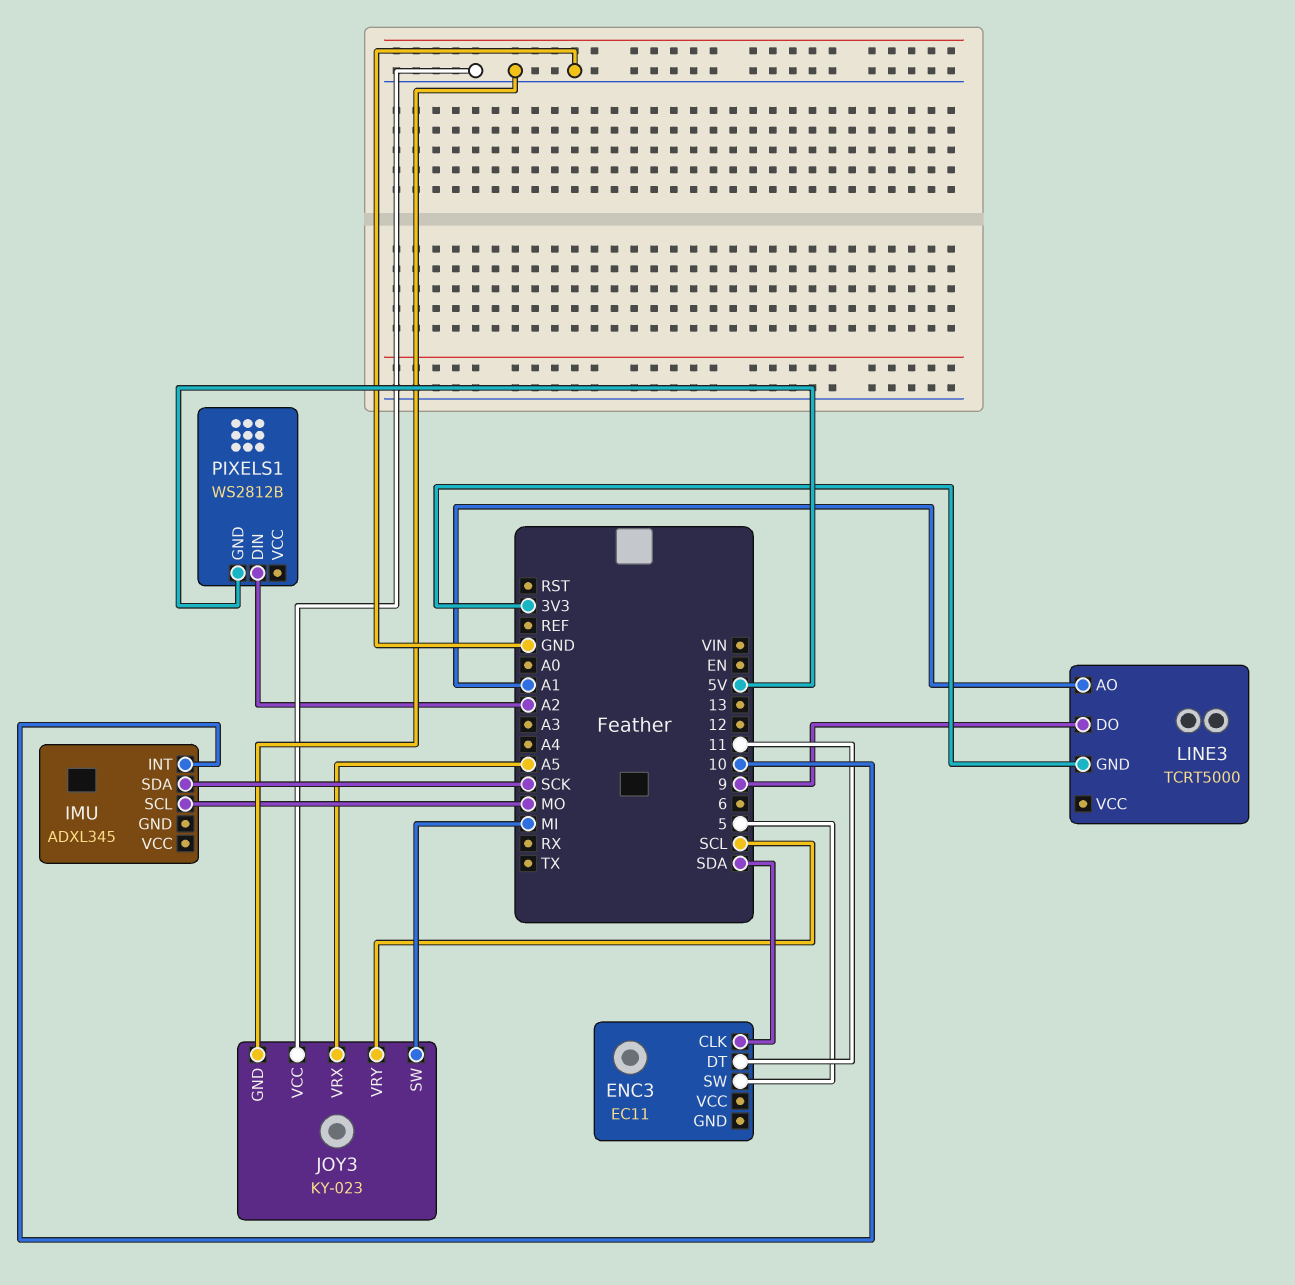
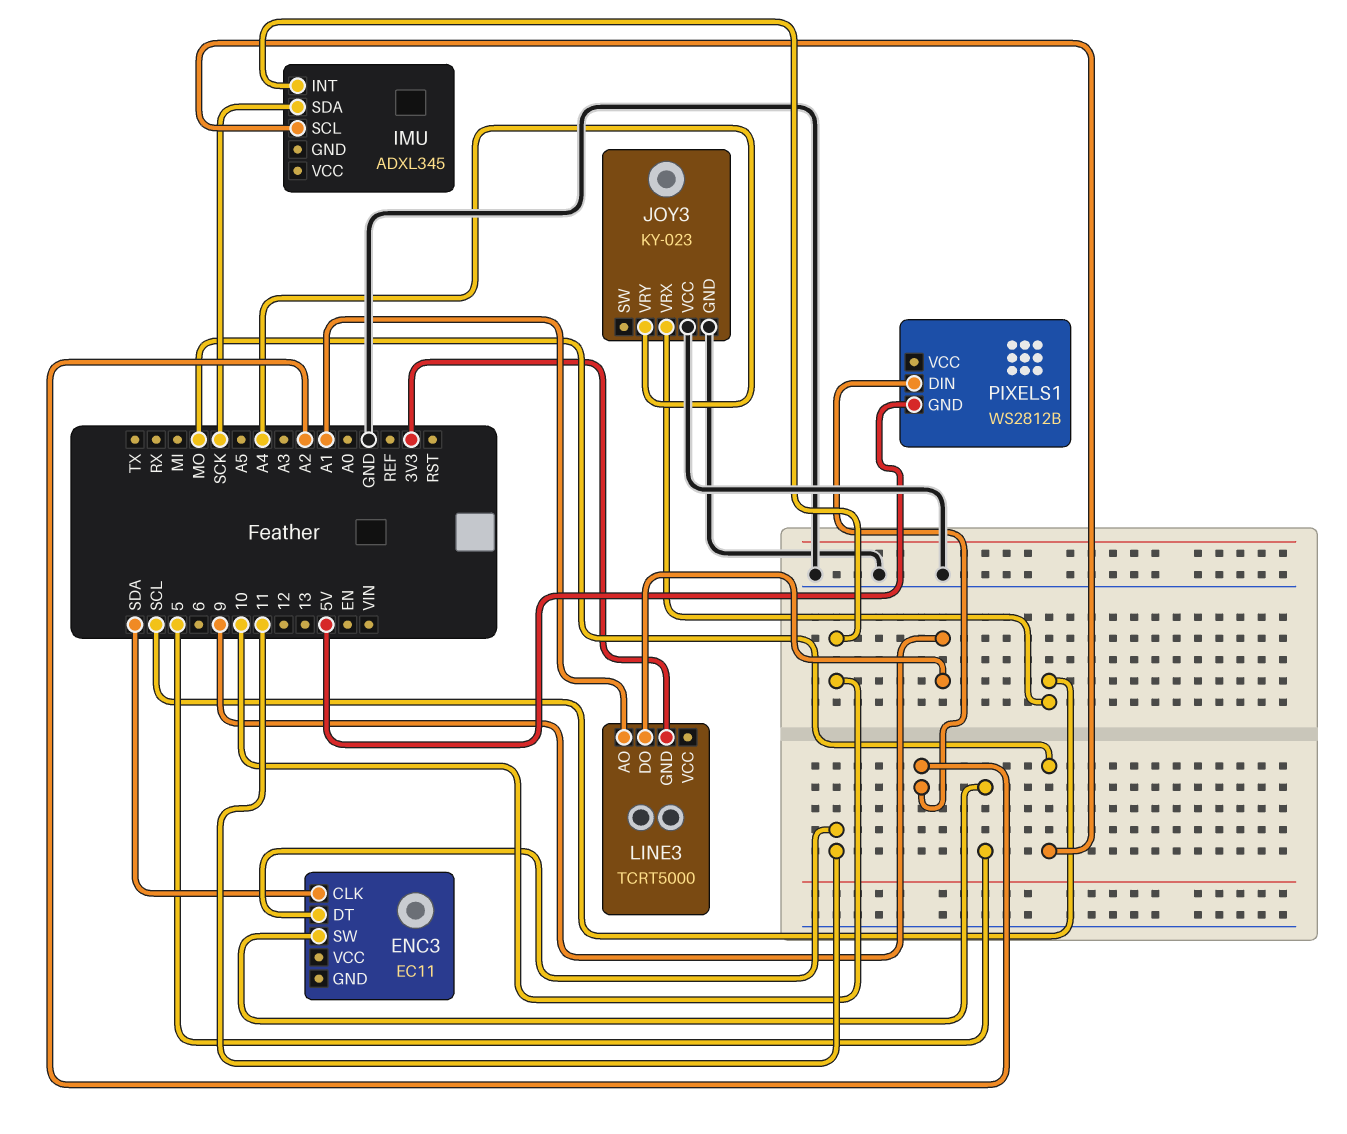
JOY3 pin SW: MI -> none
JOY3 pin VRX: A5 -> SCL
JOY3 pin VRY: SCL -> A4

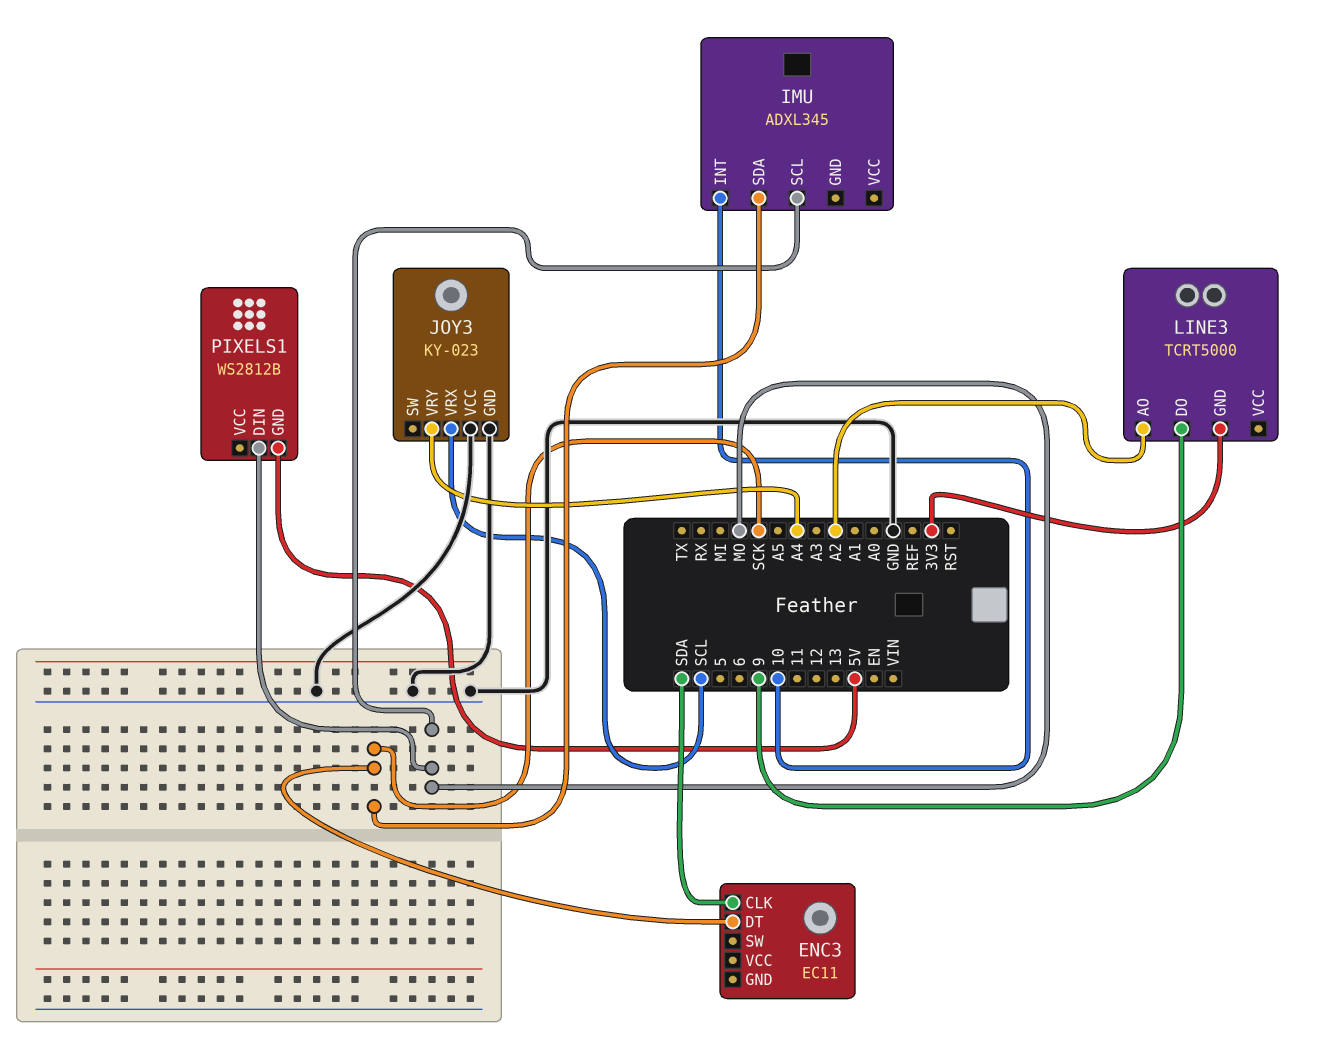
ENC3 pin DT: 11 -> SCK
ENC3 pin SW: 5 -> none
LINE3 pin AO: A1 -> A2
PIXELS1 pin DIN: A2 -> MO

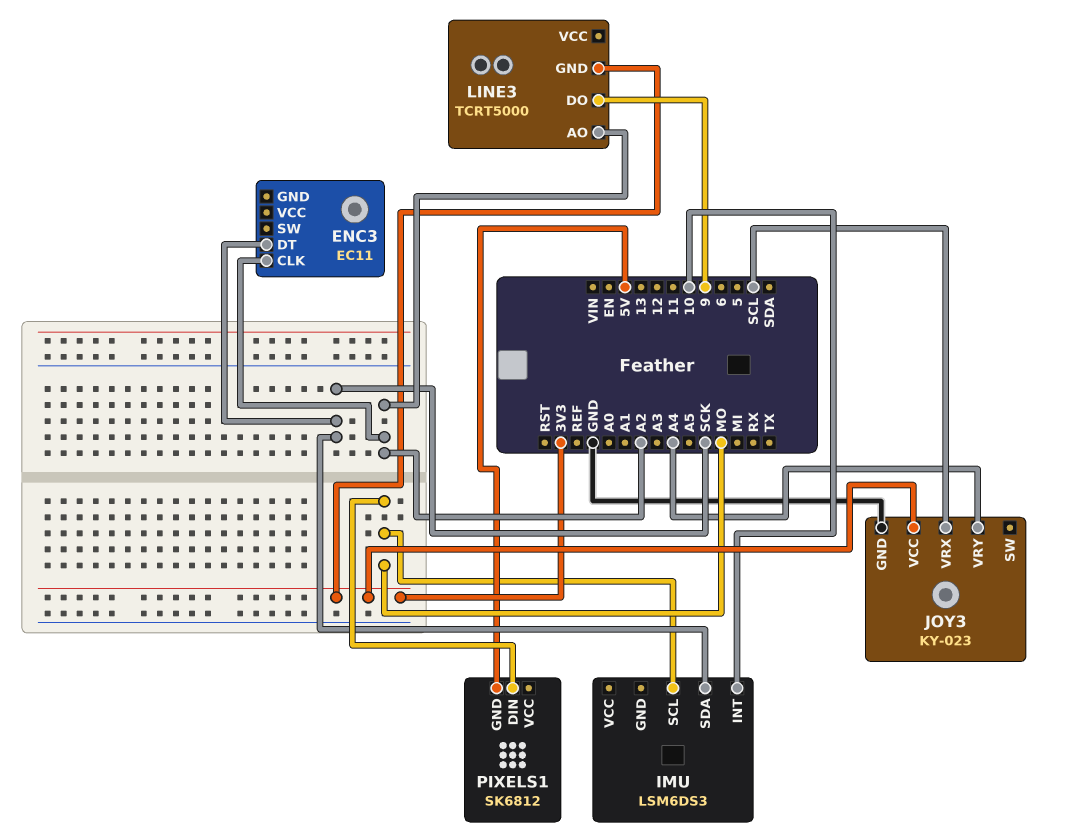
ENC3 pin CLK: SDA -> A2
IMU: ADXL345 -> LSM6DS3
JOY3 pin VCC: GND -> 3V3
PIXELS1: WS2812B -> SK6812

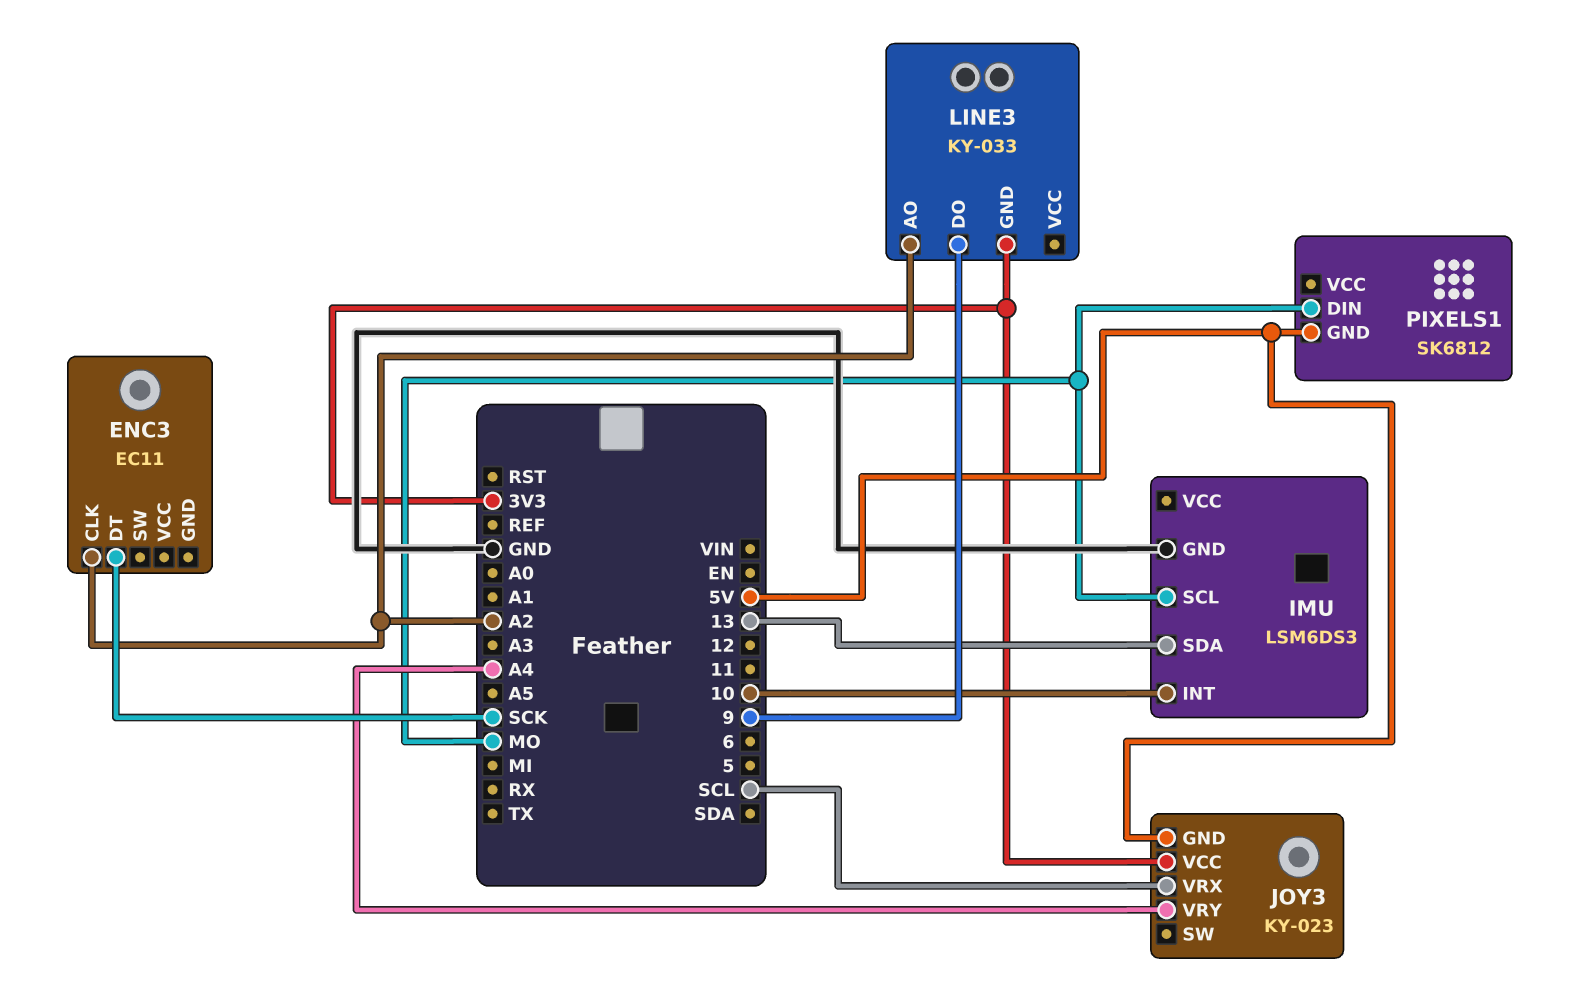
IMU pin GND: none -> GND
IMU pin SDA: SCK -> 13
JOY3 pin GND: GND -> 5V
LINE3: TCRT5000 -> KY-033

